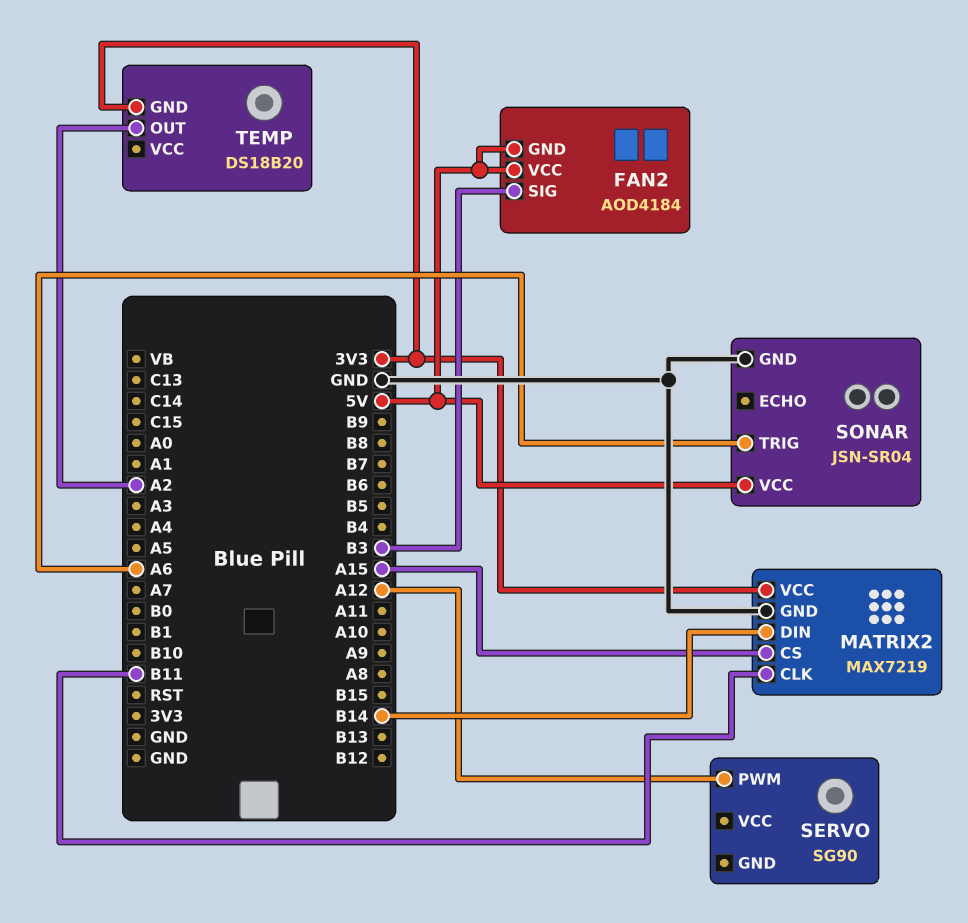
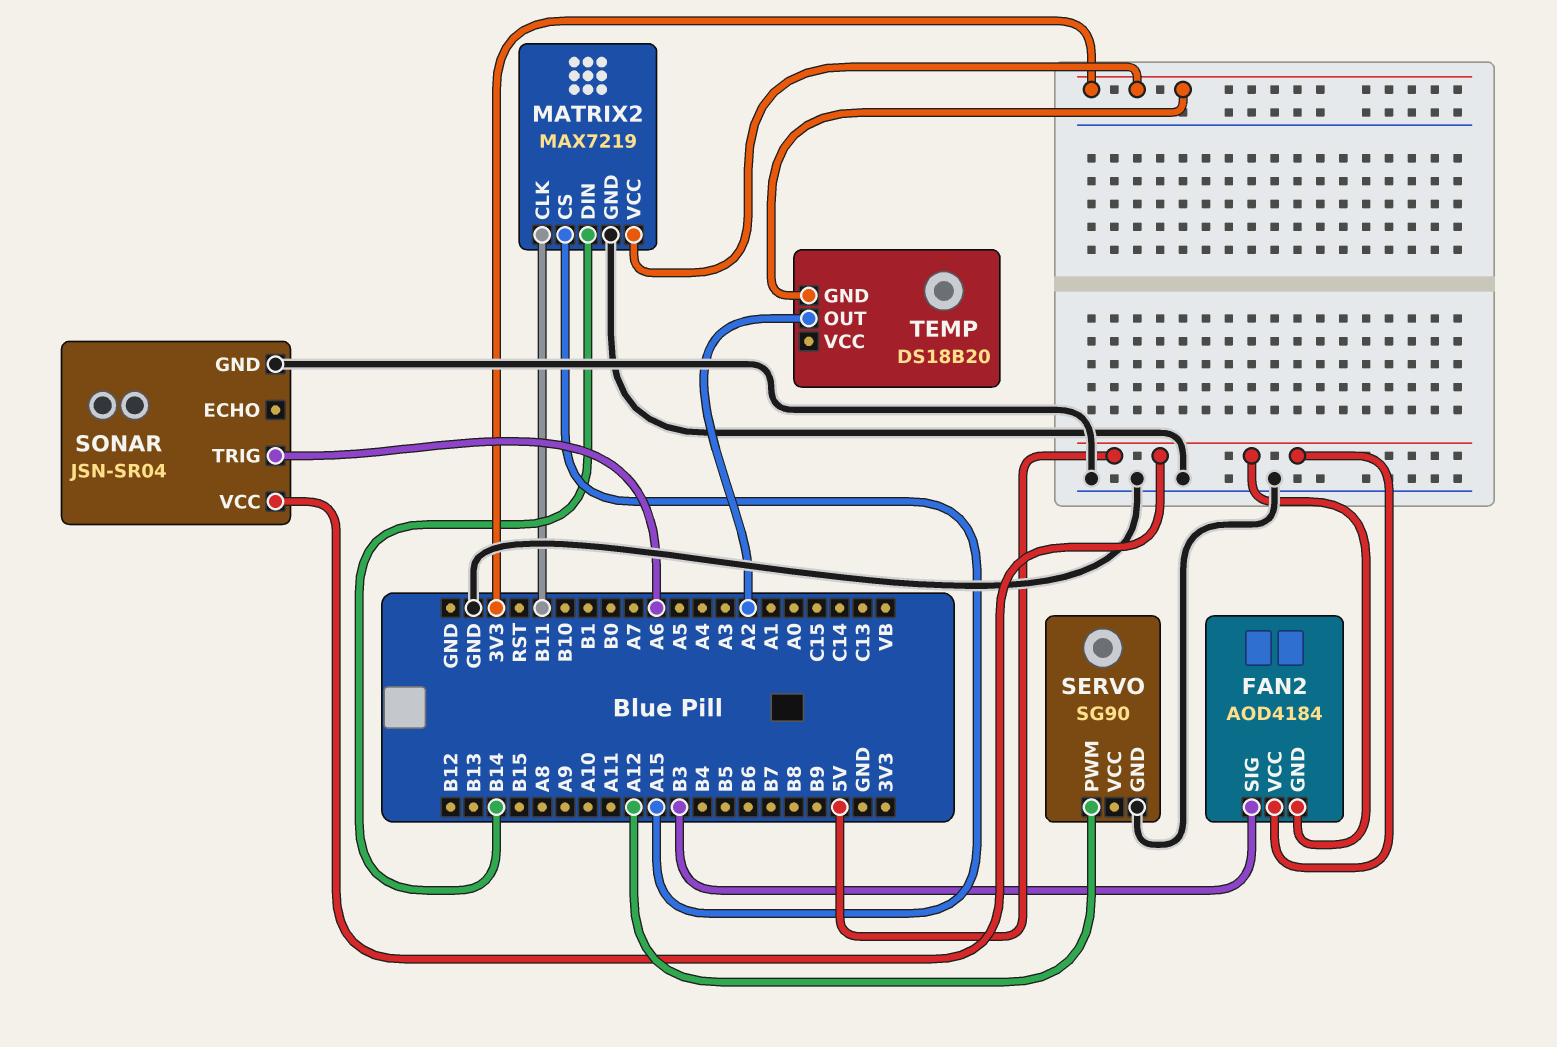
SERVO pin GND: none -> GND

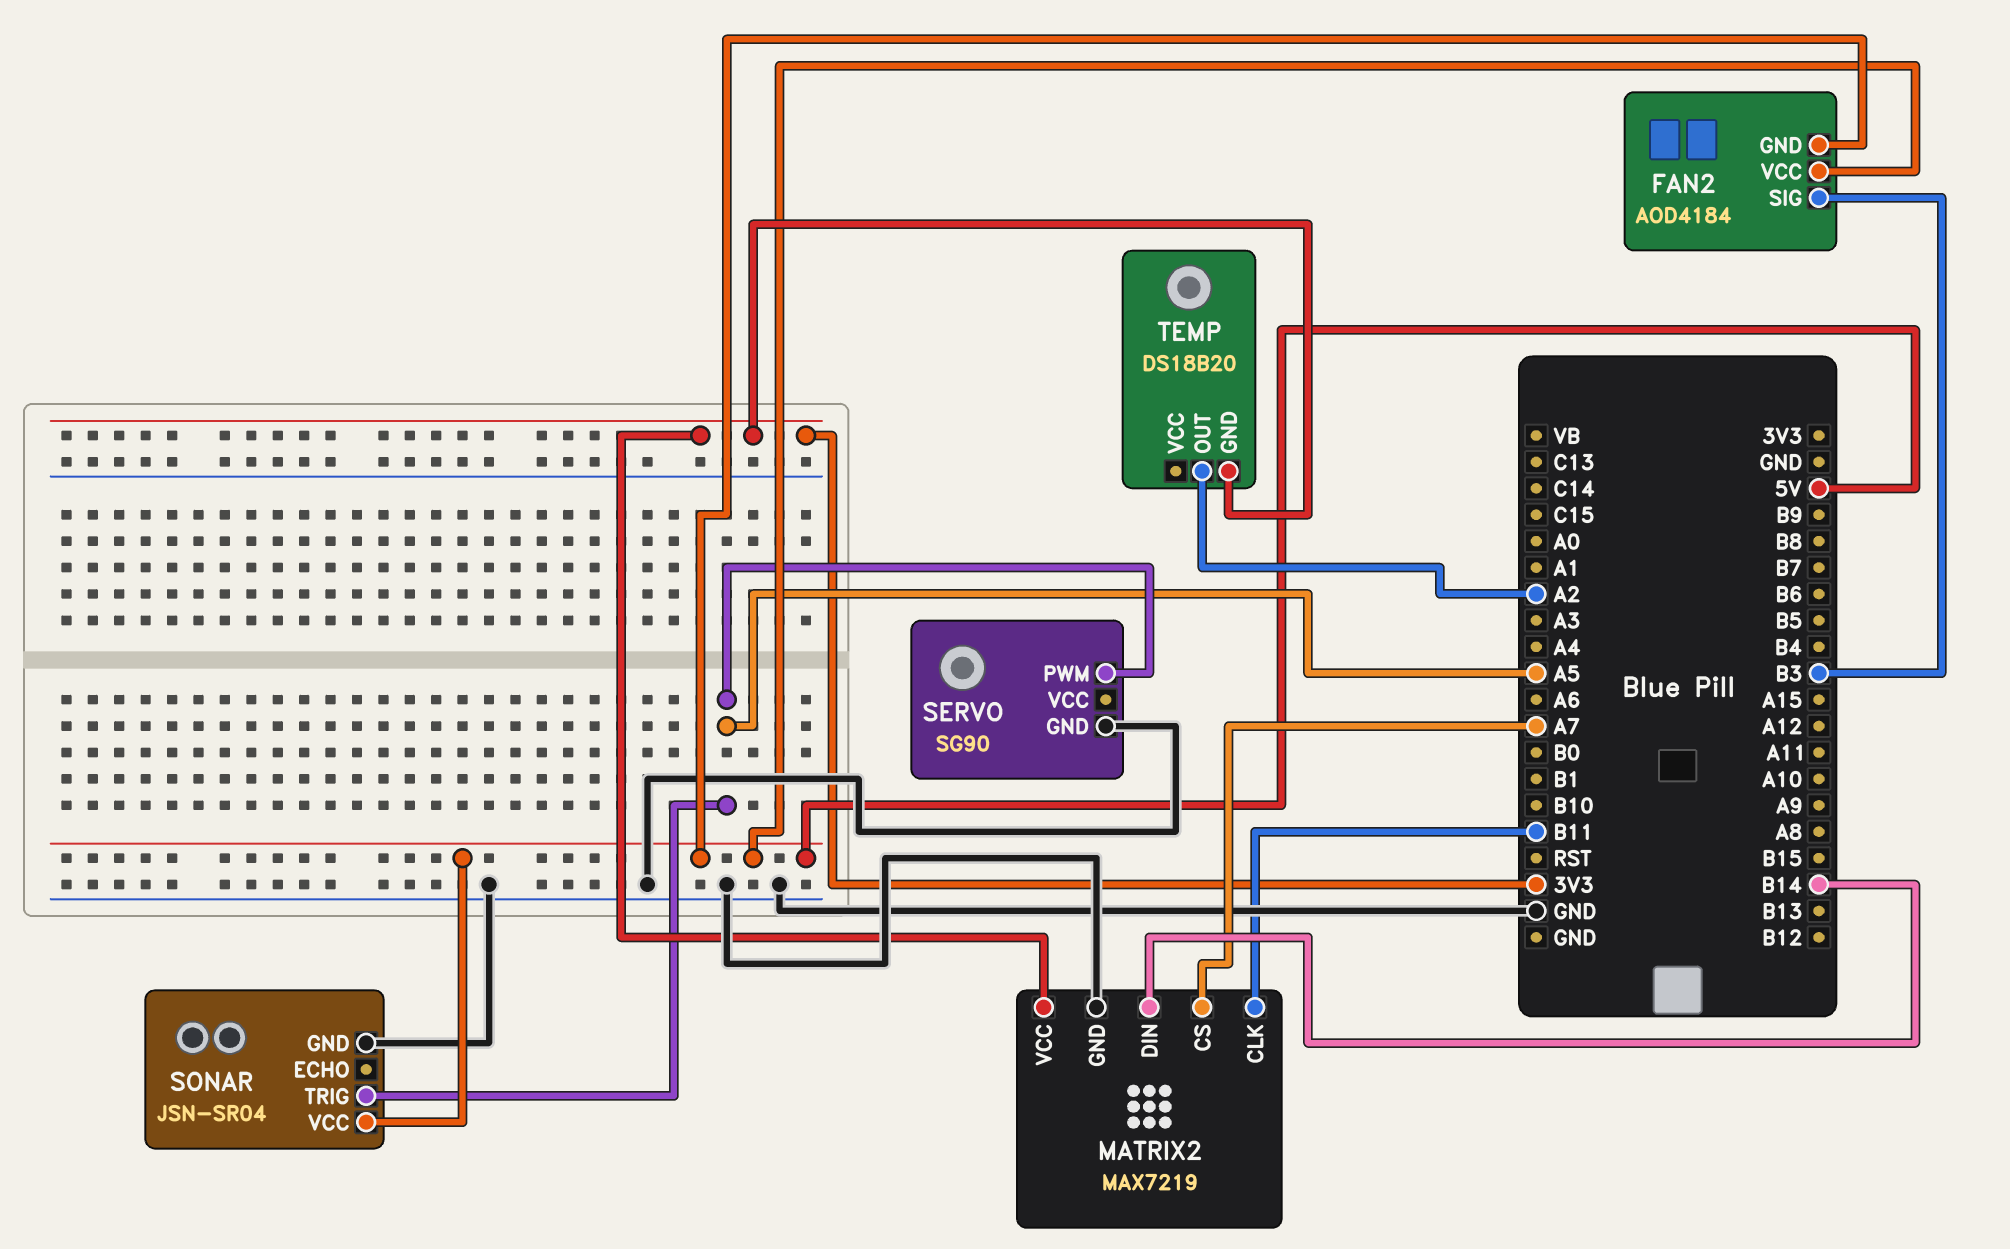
MATRIX2 pin CS: A15 -> A7
SERVO pin PWM: A12 -> A5
SONAR pin TRIG: A6 -> A5

